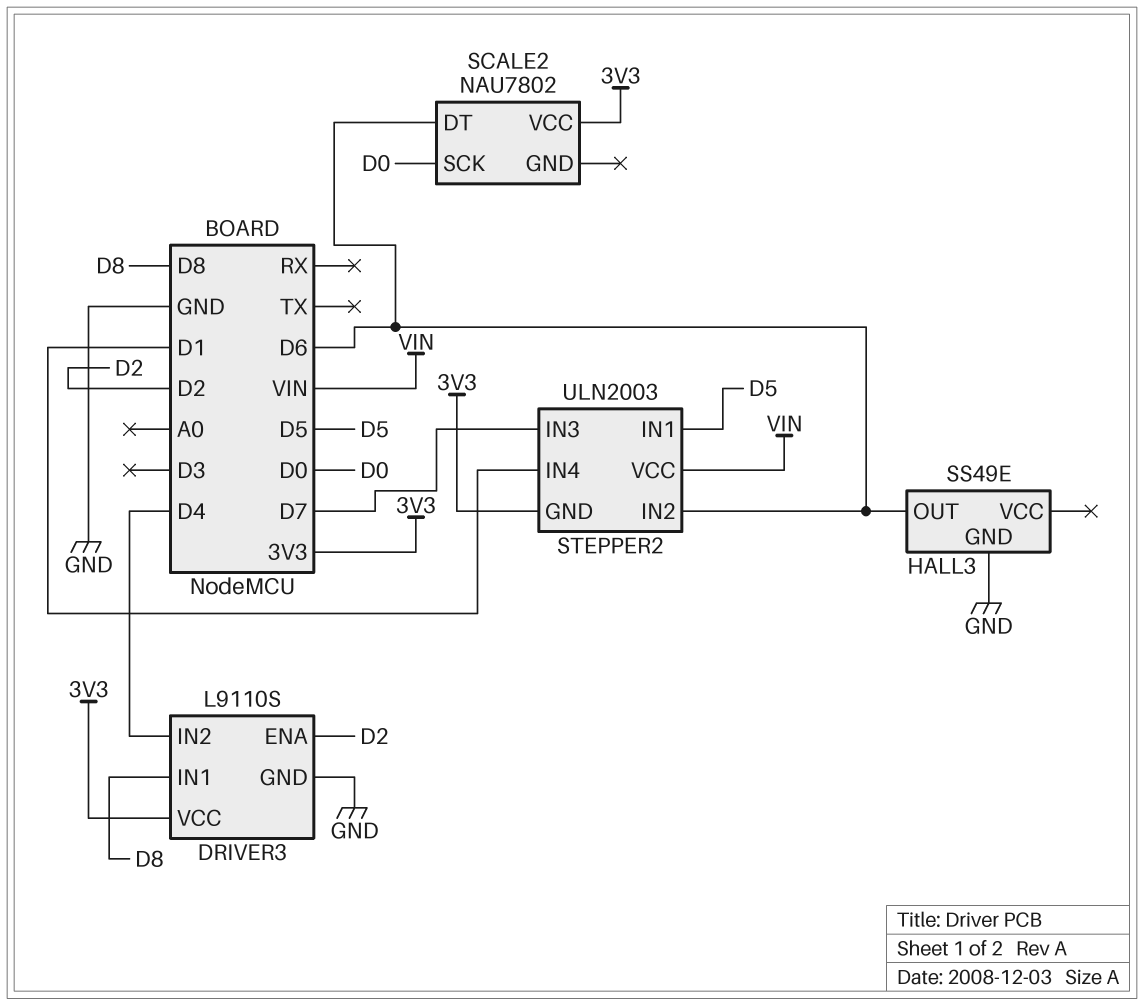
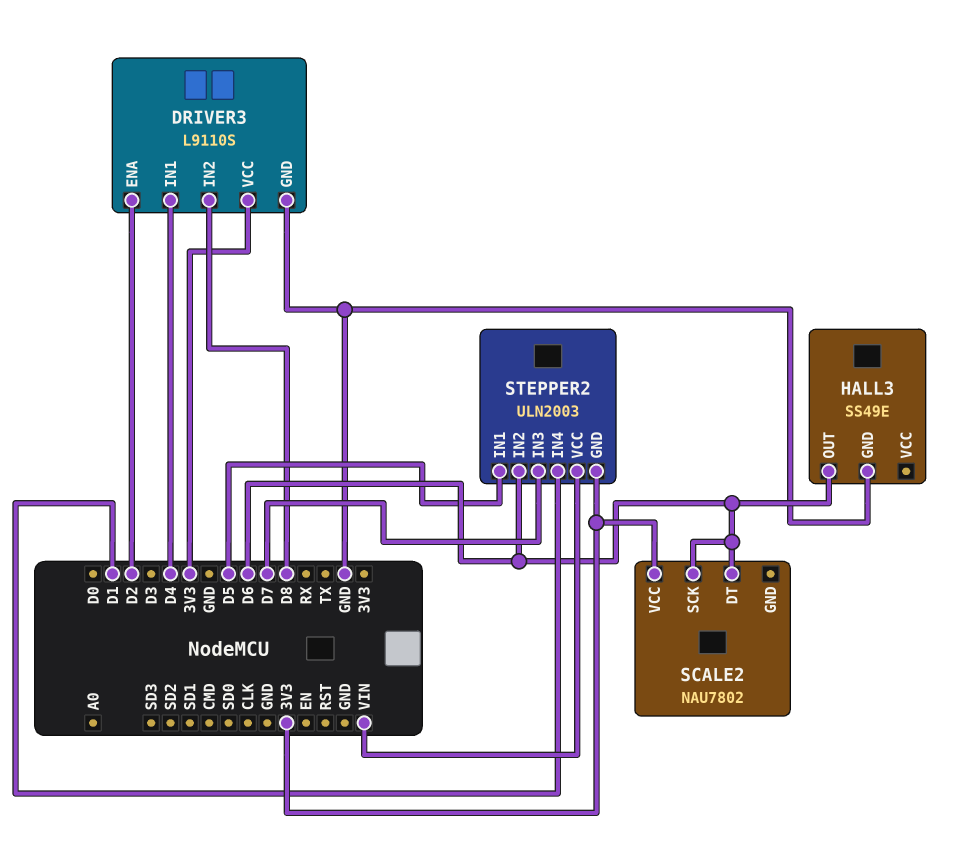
DRIVER3 pin IN1: D8 -> D4
DRIVER3 pin IN2: D4 -> D8
SCALE2 pin SCK: D0 -> D6

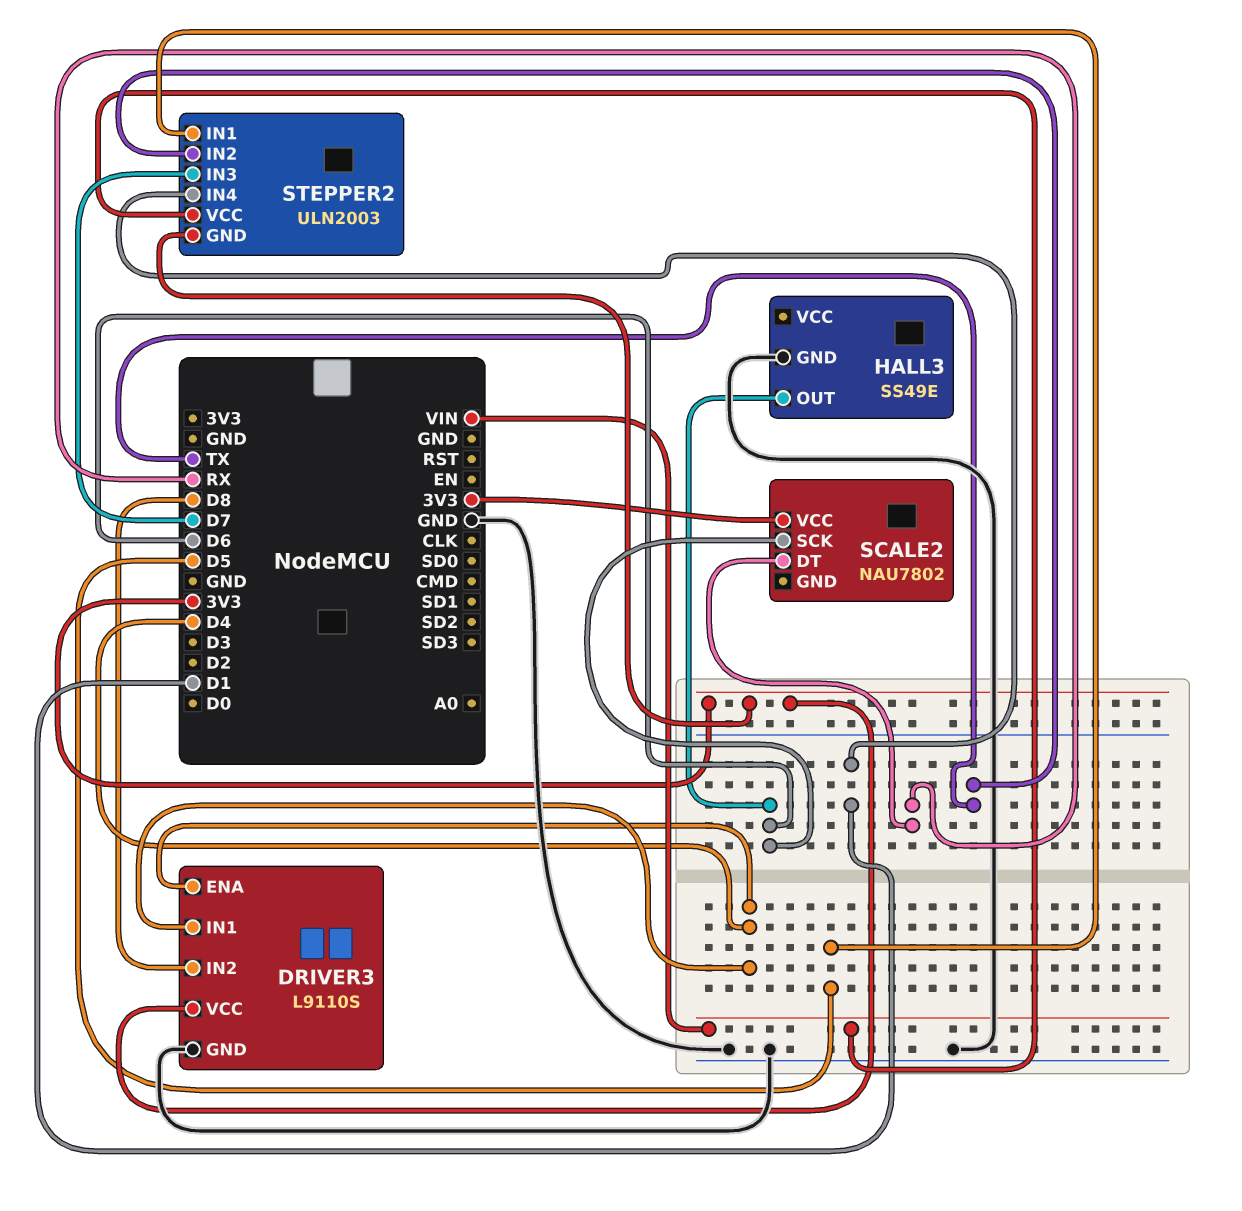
DRIVER3 pin ENA: D2 -> D4
SCALE2 pin DT: D6 -> RX
STEPPER2 pin IN2: D6 -> TX

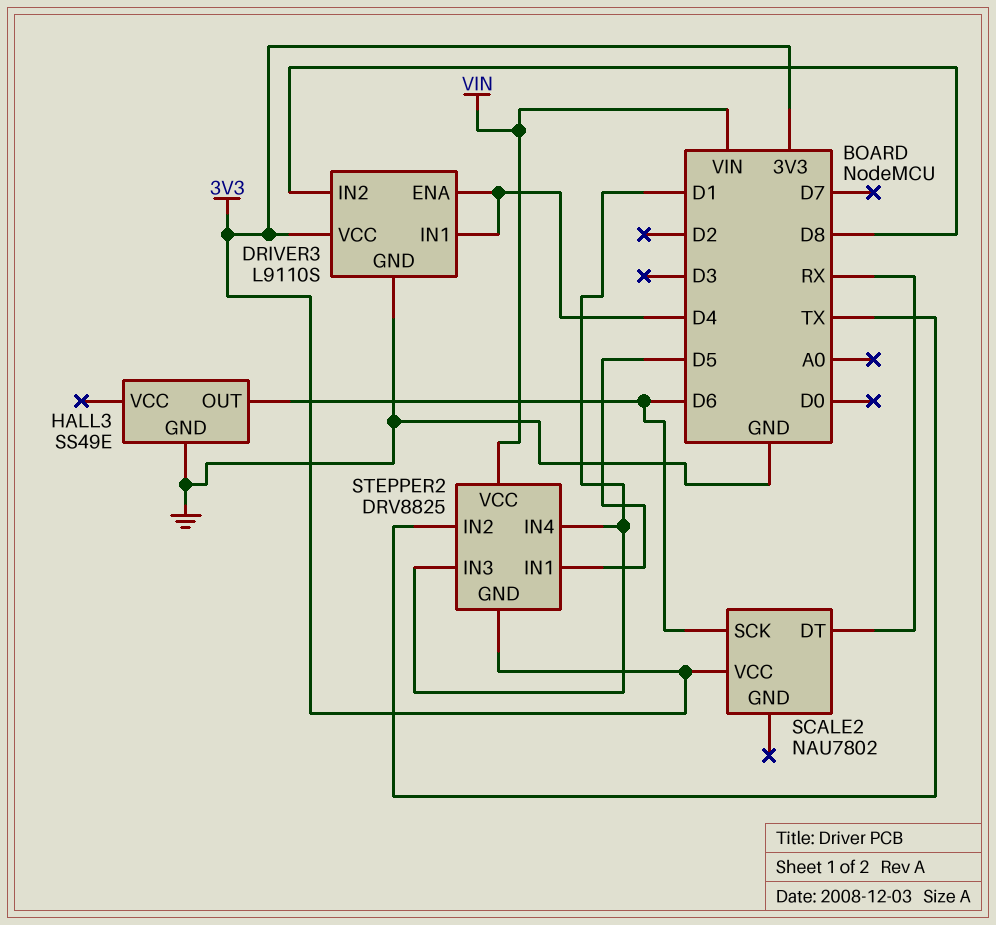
STEPPER2: ULN2003 -> DRV8825
STEPPER2 pin IN3: D7 -> D1

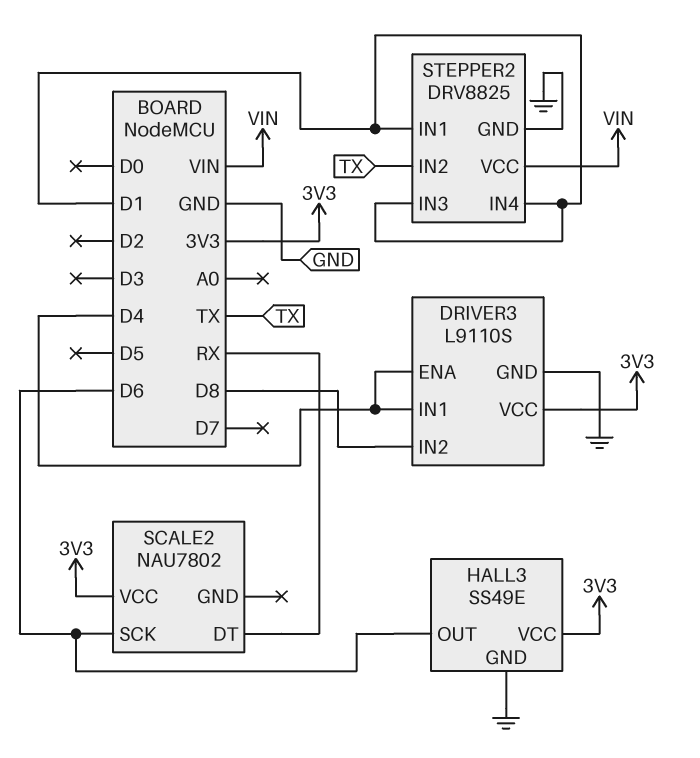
HALL3 pin VCC: none -> 3V3
STEPPER2 pin GND: 3V3 -> GND
STEPPER2 pin IN1: D5 -> D1

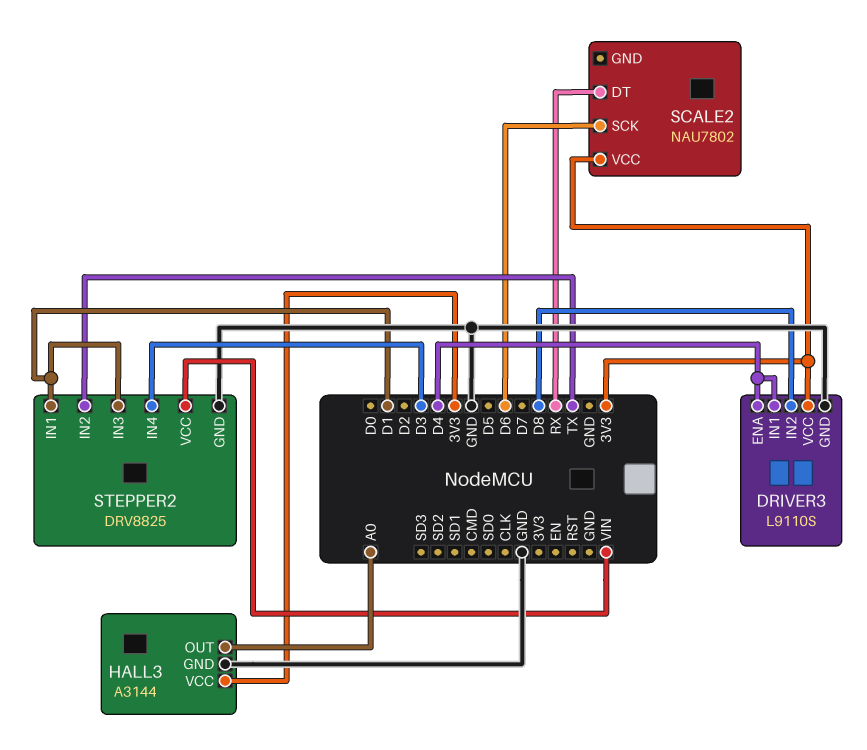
HALL3: SS49E -> A3144
HALL3 pin OUT: D6 -> A0
STEPPER2 pin IN4: D1 -> D3

